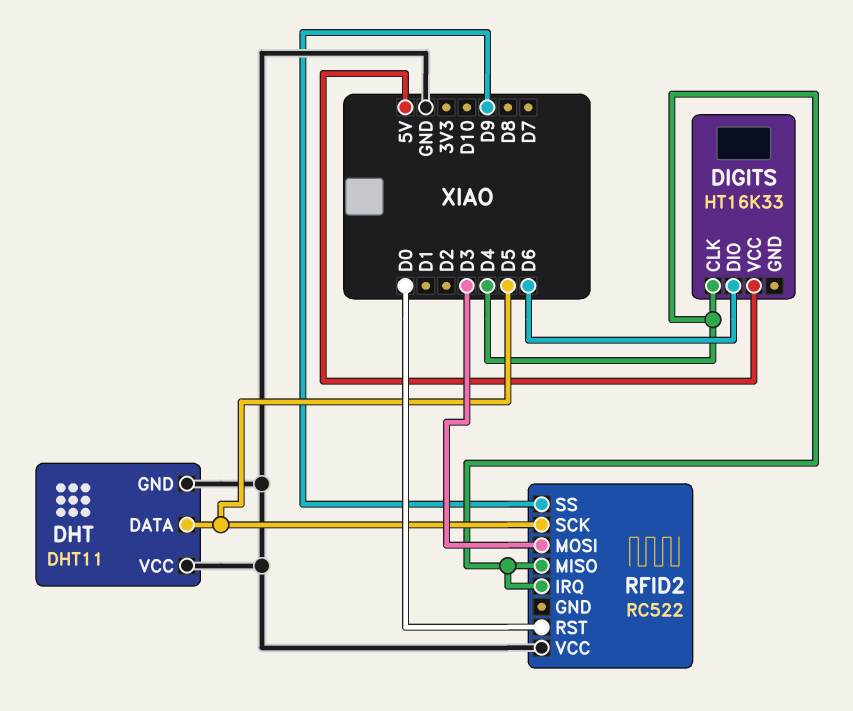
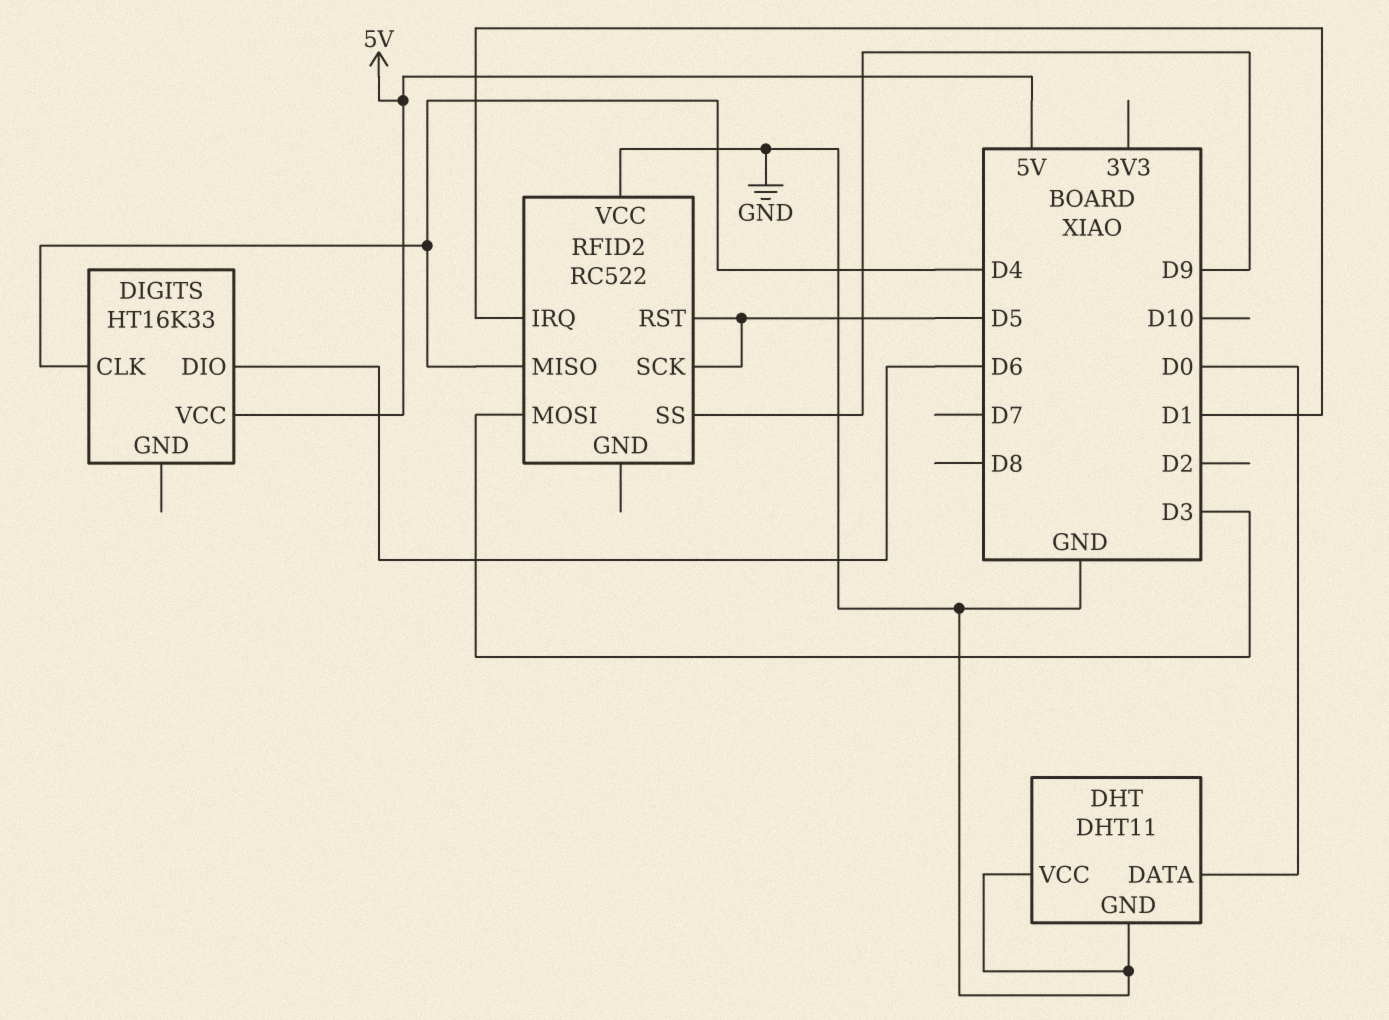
DHT pin DATA: D5 -> D0
RFID2 pin IRQ: D4 -> D1
RFID2 pin RST: D0 -> D5

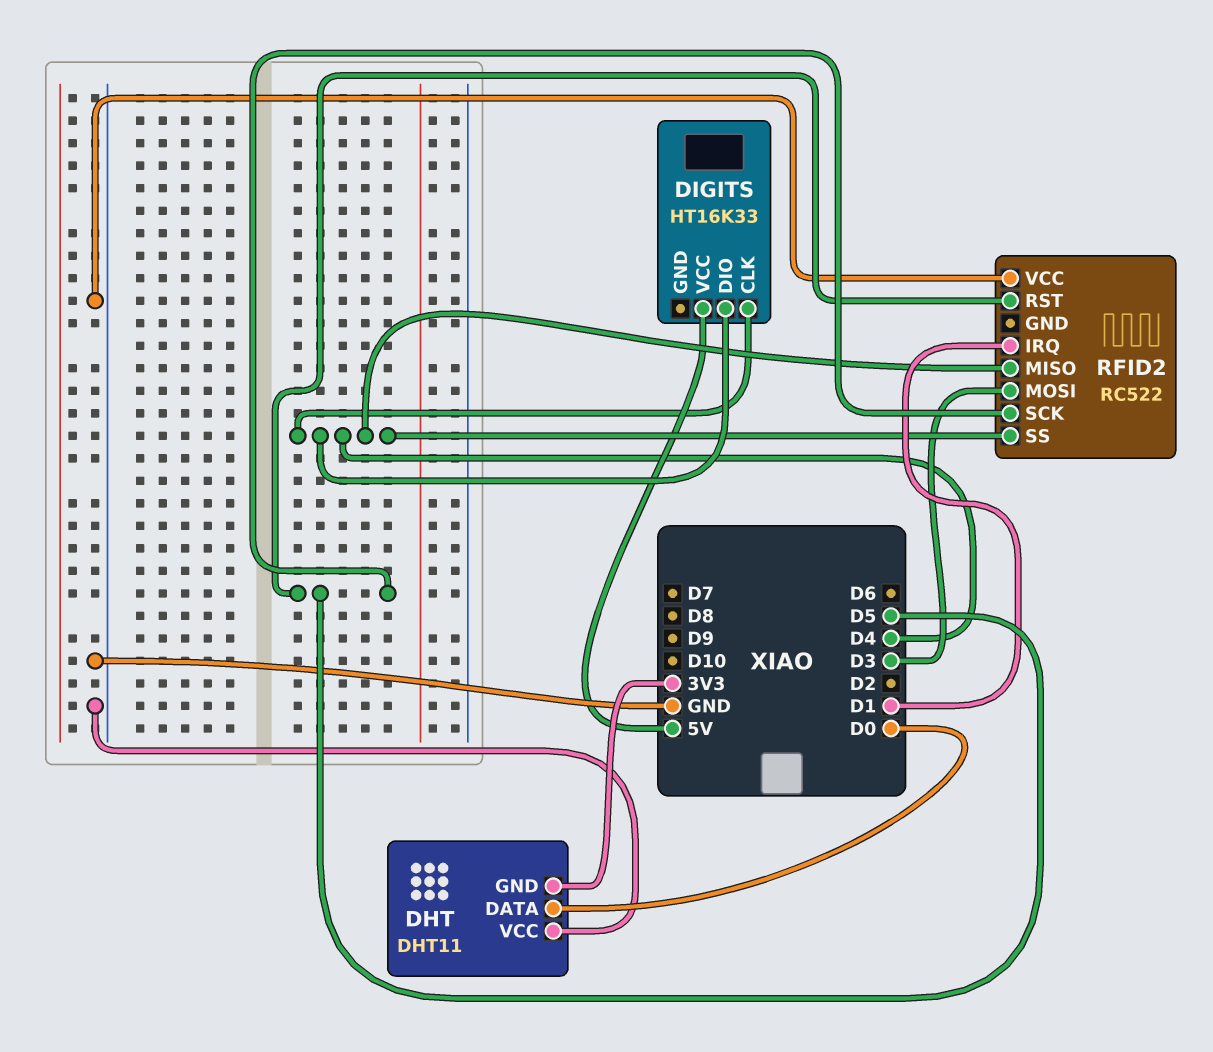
DHT pin GND: GND -> 3V3
DIGITS pin DIO: D6 -> D4
RFID2 pin SS: D9 -> D4

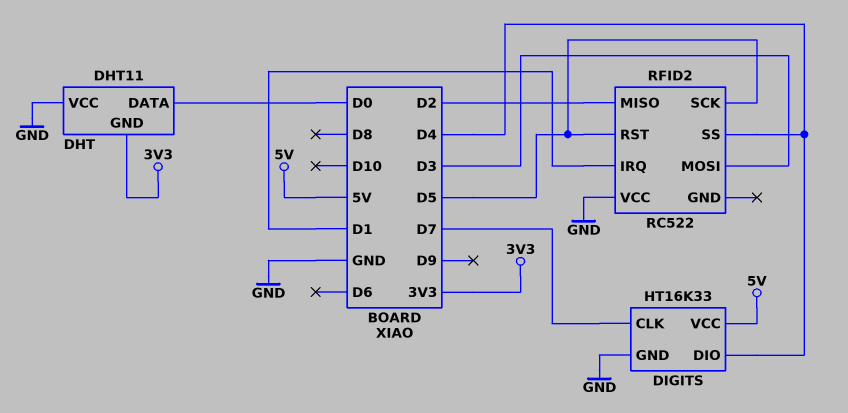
DIGITS pin CLK: D4 -> D7
DIGITS pin GND: none -> GND
RFID2 pin MISO: D4 -> D2

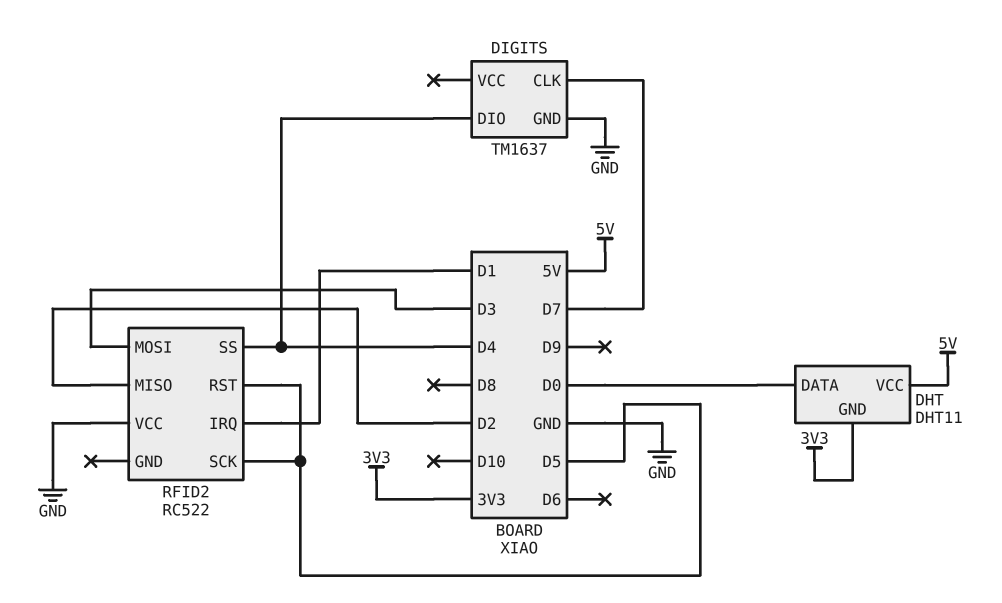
DHT pin VCC: GND -> 5V
DIGITS: HT16K33 -> TM1637
DIGITS pin VCC: 5V -> none

